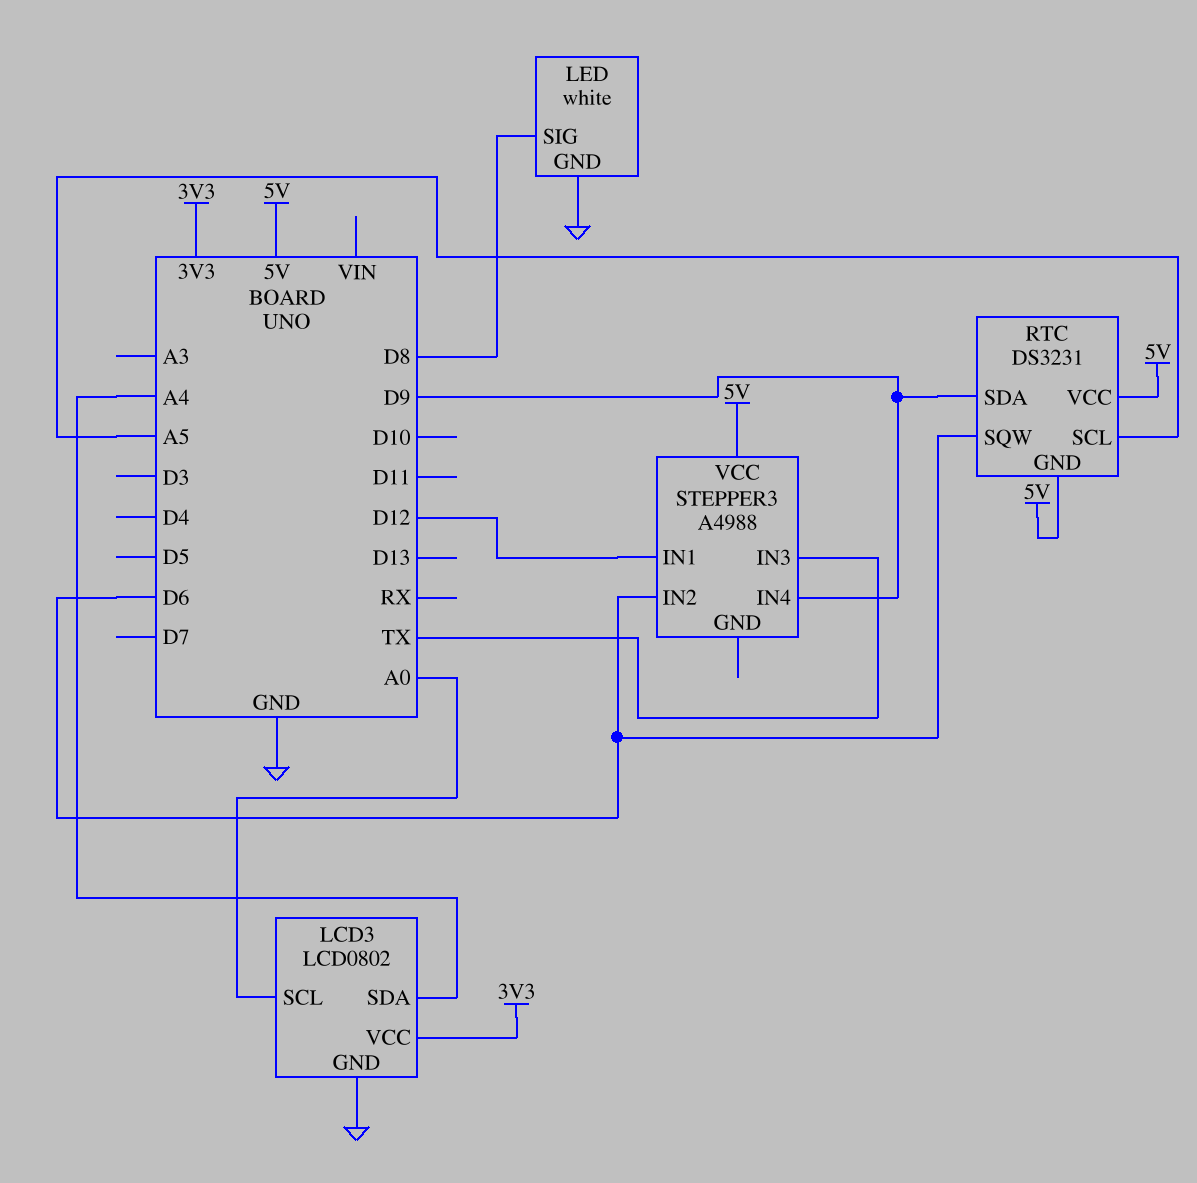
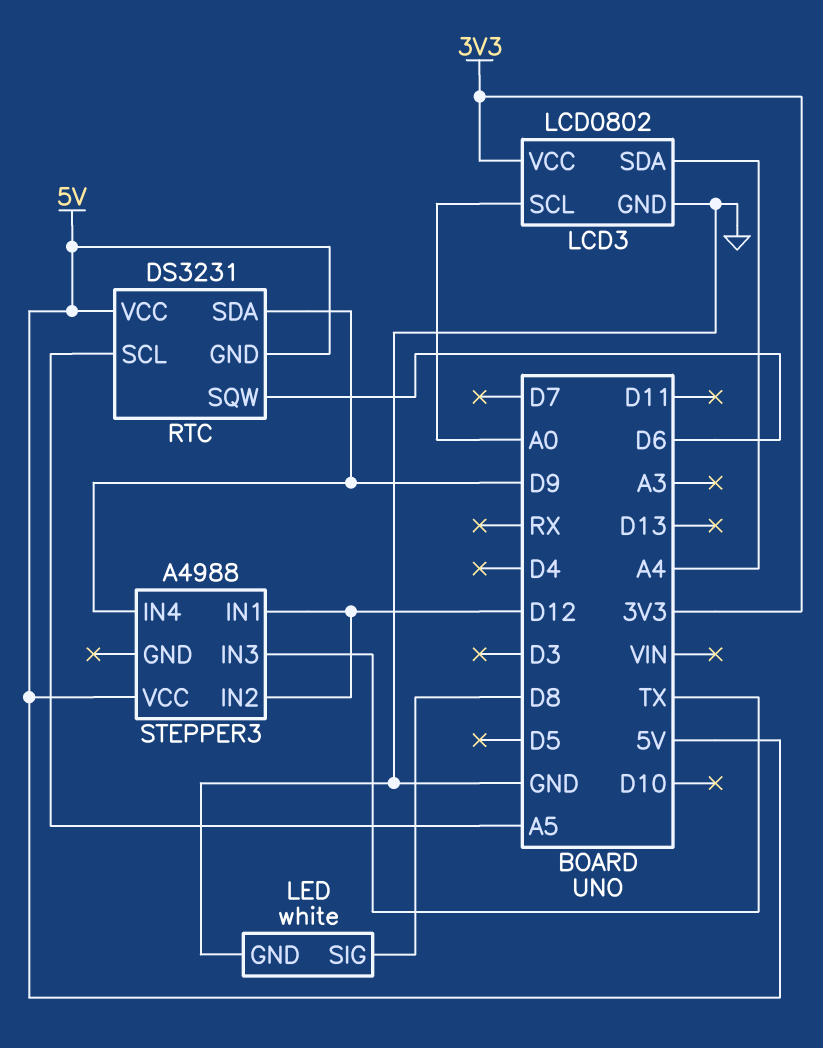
STEPPER3 pin IN2: D6 -> D12

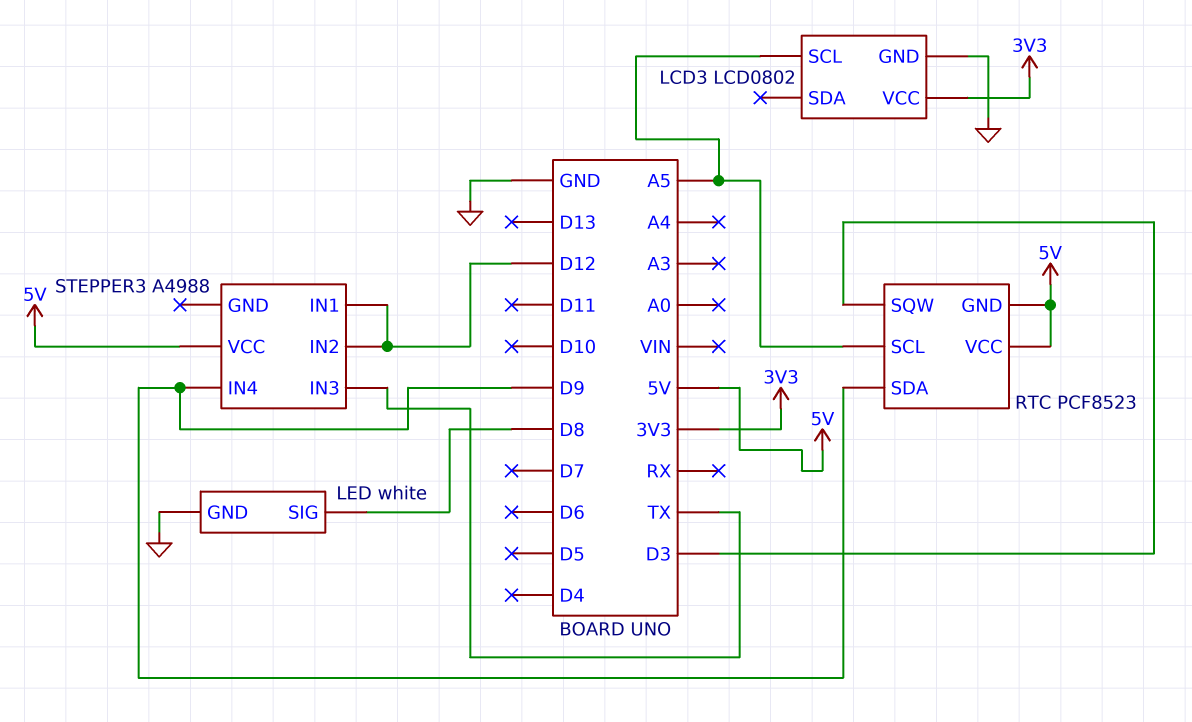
LCD3 pin SCL: A0 -> A5
LCD3 pin SDA: A4 -> none
RTC: DS3231 -> PCF8523
RTC pin SQW: D6 -> D3

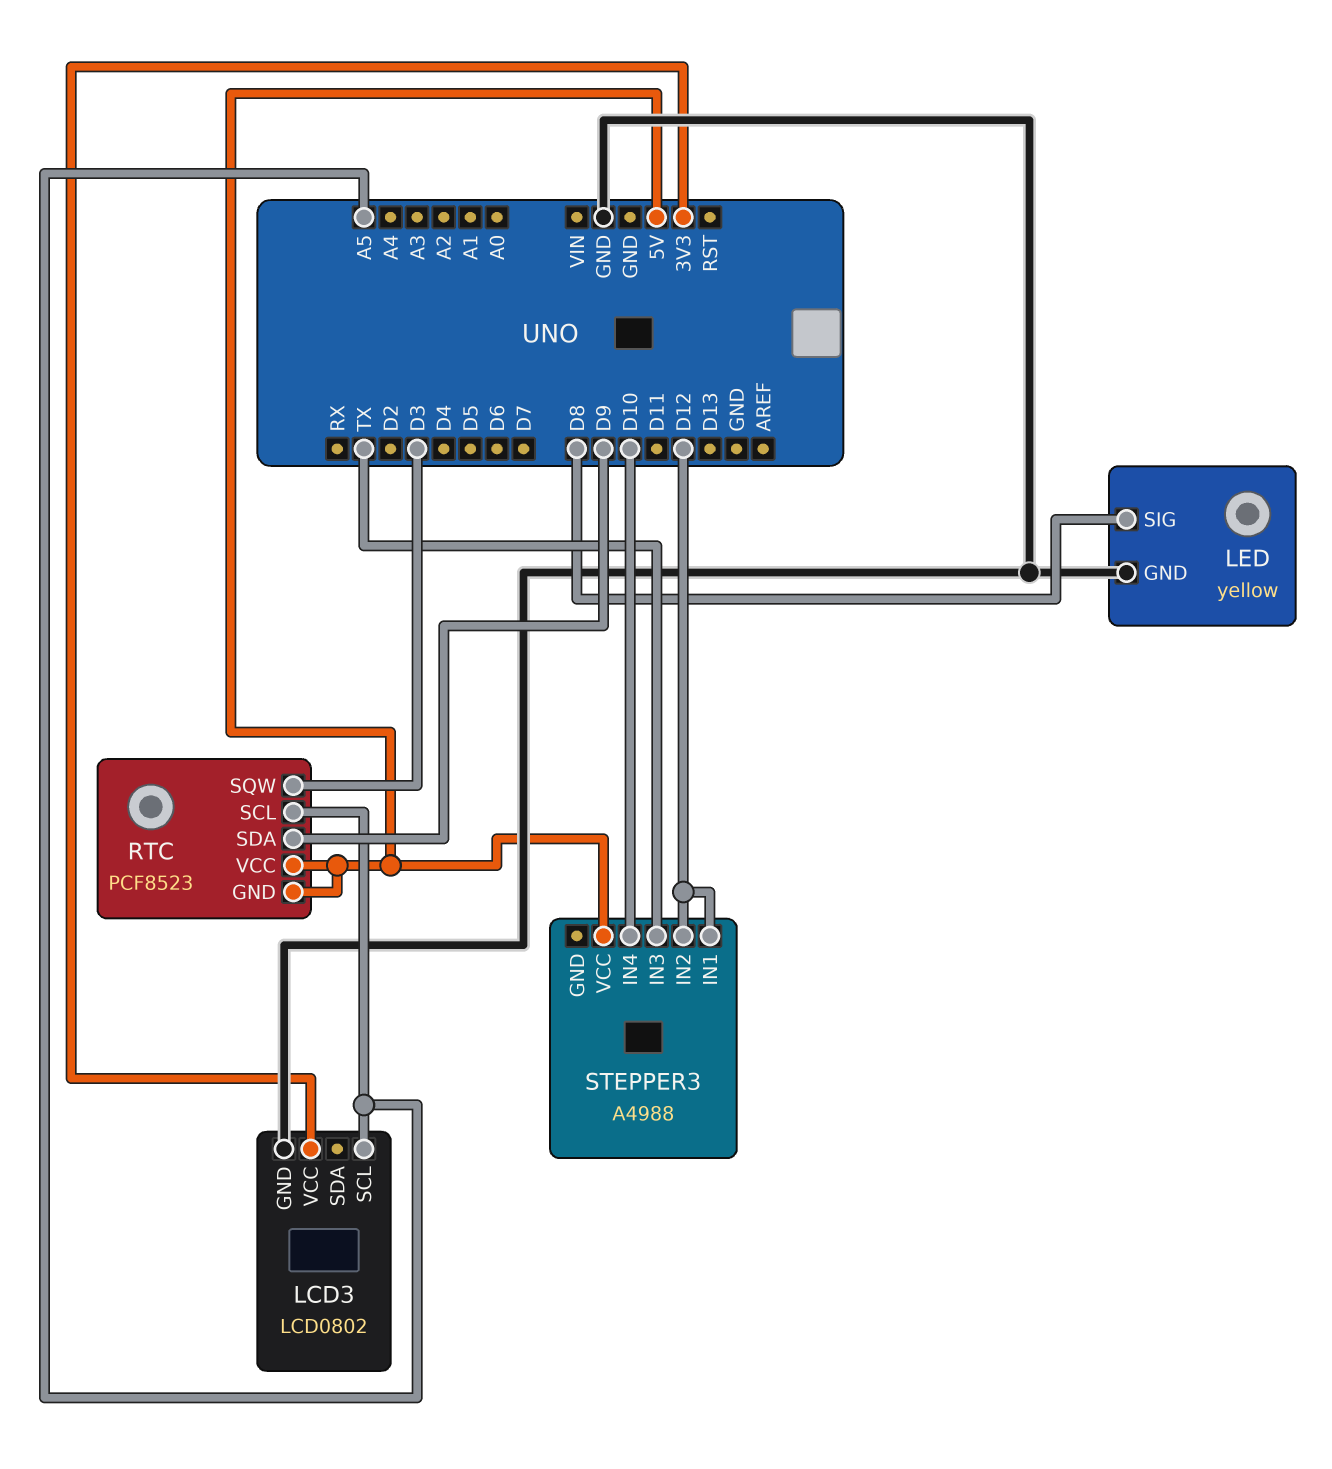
LED: white -> yellow
STEPPER3 pin IN4: D9 -> D10

